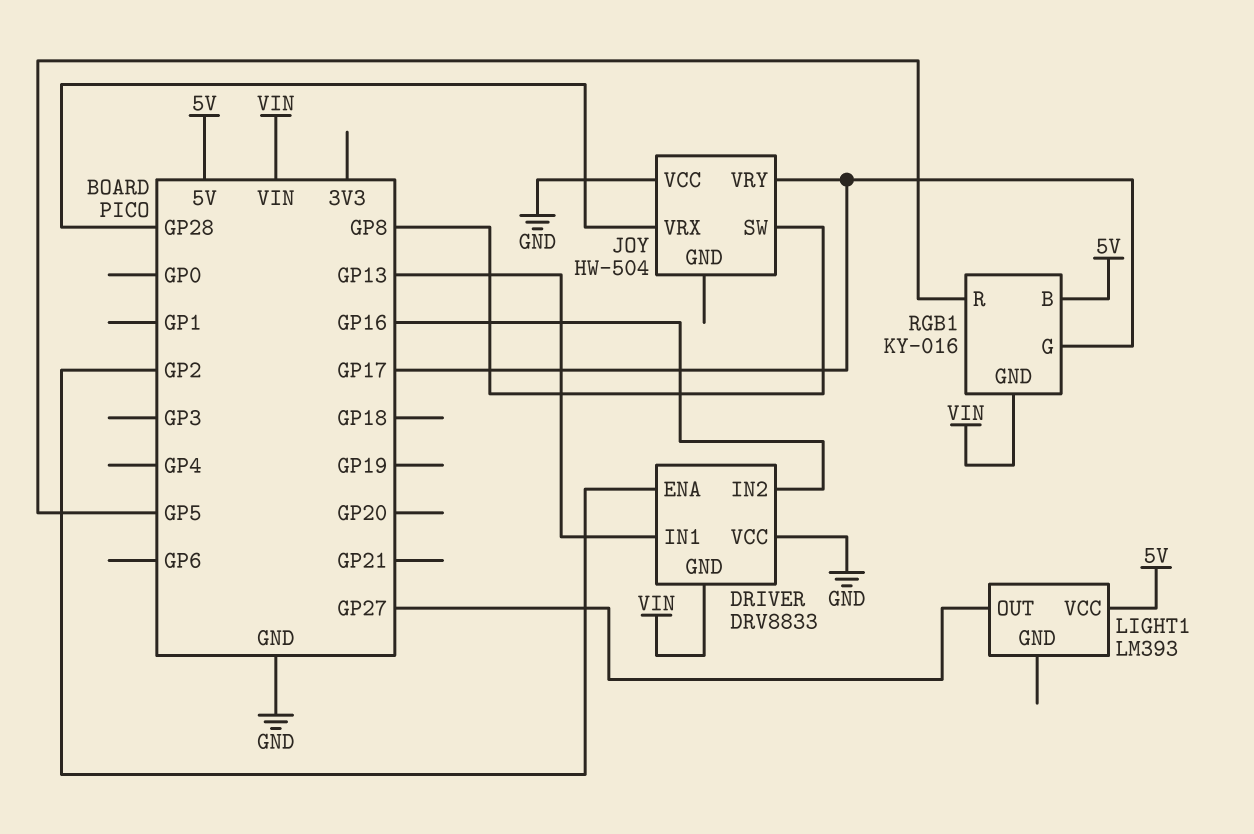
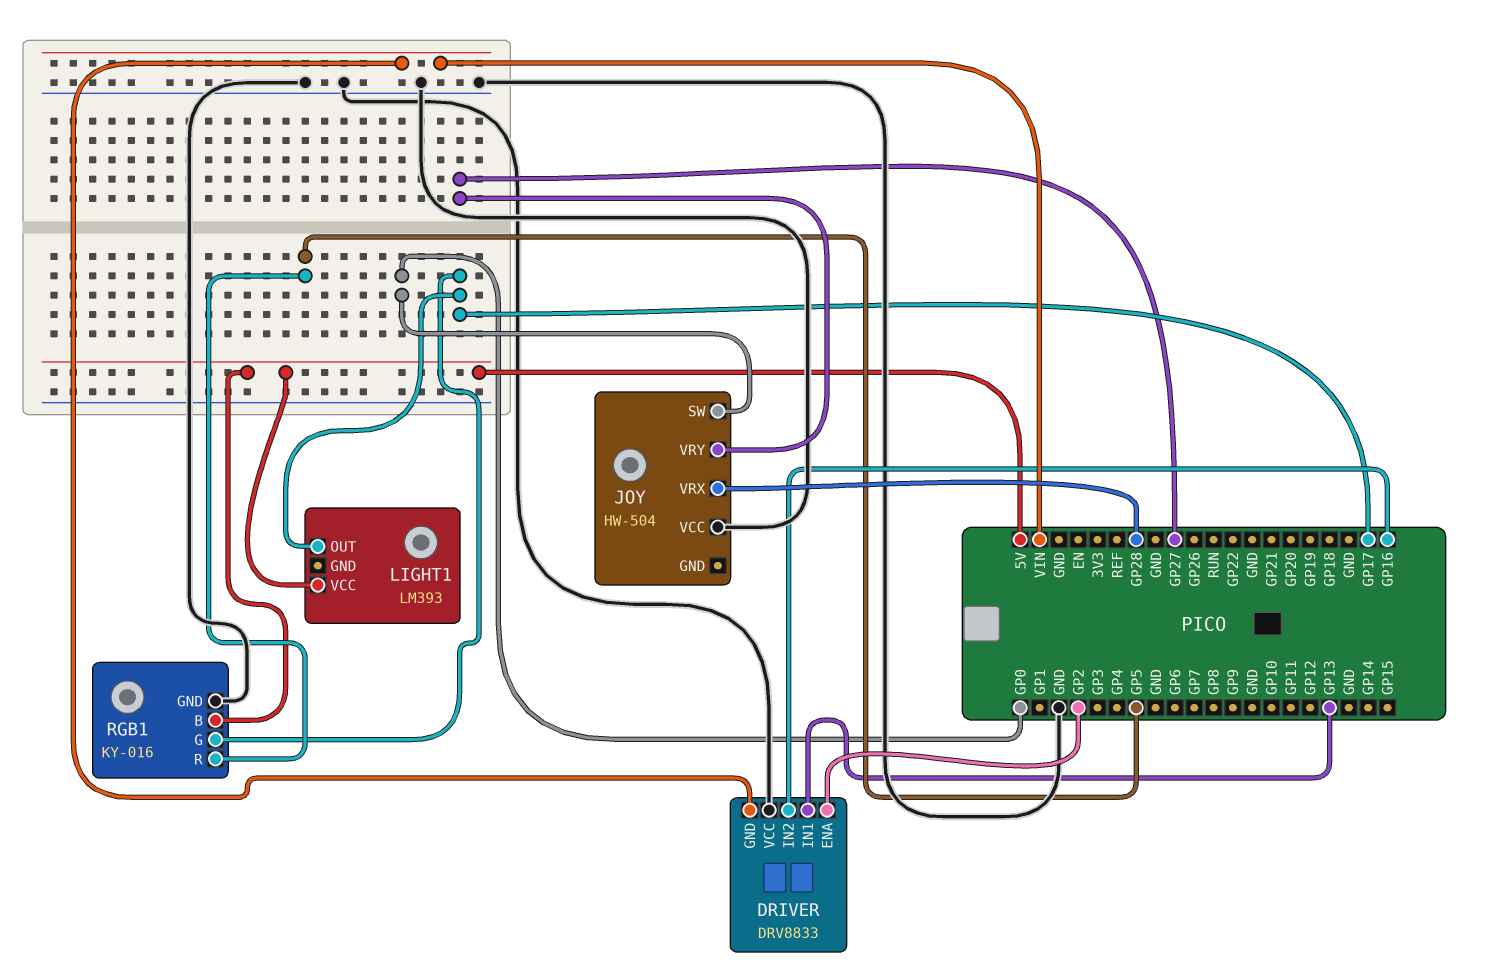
JOY pin SW: GP8 -> GP0
JOY pin VRY: GP17 -> GP27
LIGHT1 pin OUT: GP27 -> GP17
RGB1 pin GND: VIN -> GND

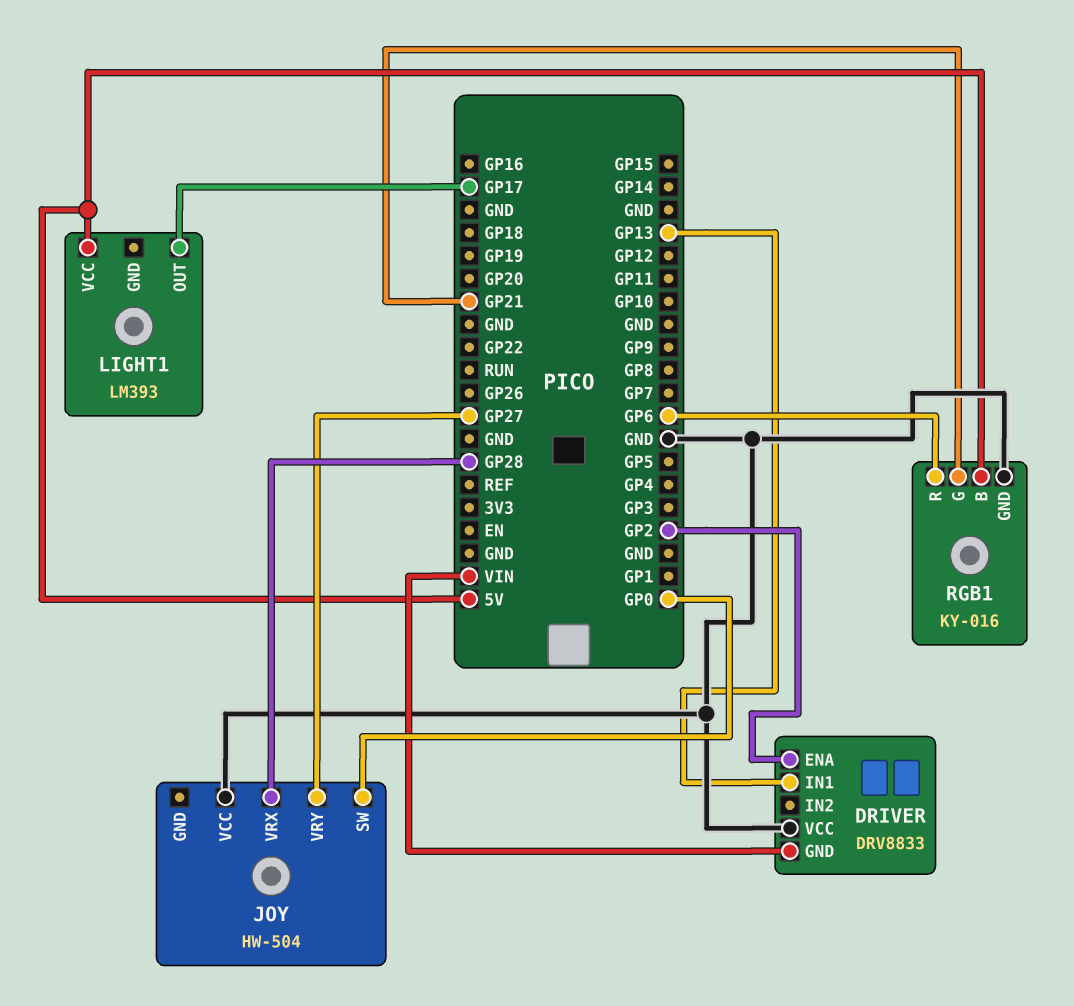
DRIVER pin IN2: GP16 -> none
RGB1 pin G: GP17 -> GP21
RGB1 pin R: GP5 -> GP6

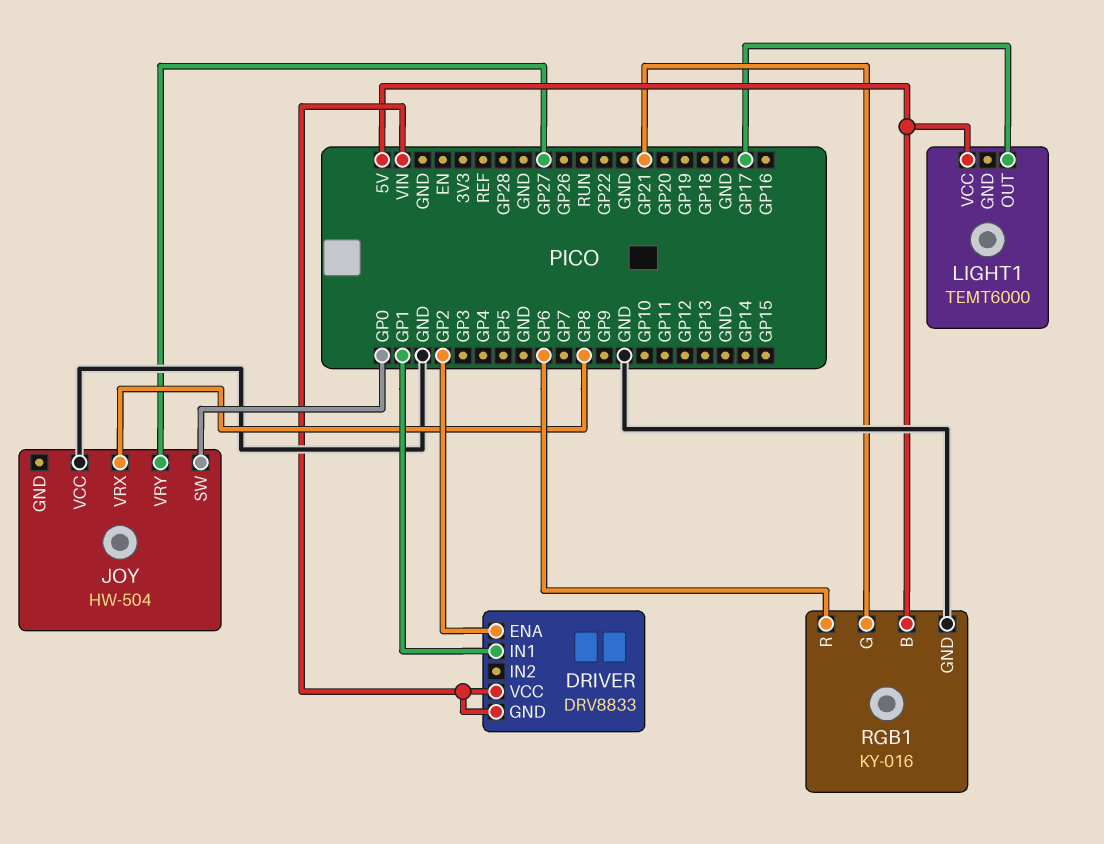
DRIVER pin IN1: GP13 -> GP1
DRIVER pin VCC: GND -> VIN
JOY pin VRX: GP28 -> GP8
LIGHT1: LM393 -> TEMT6000

